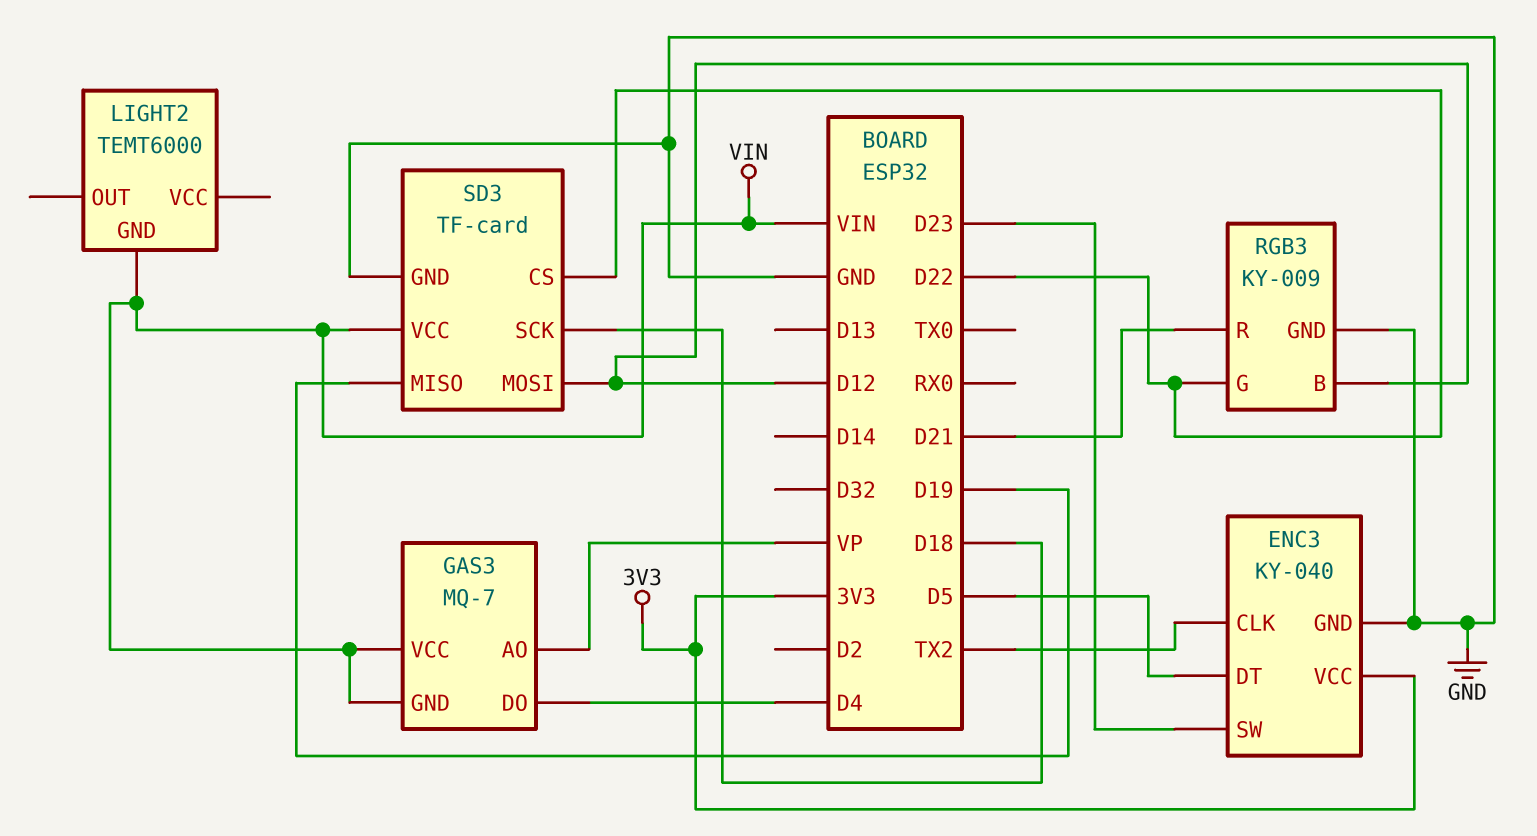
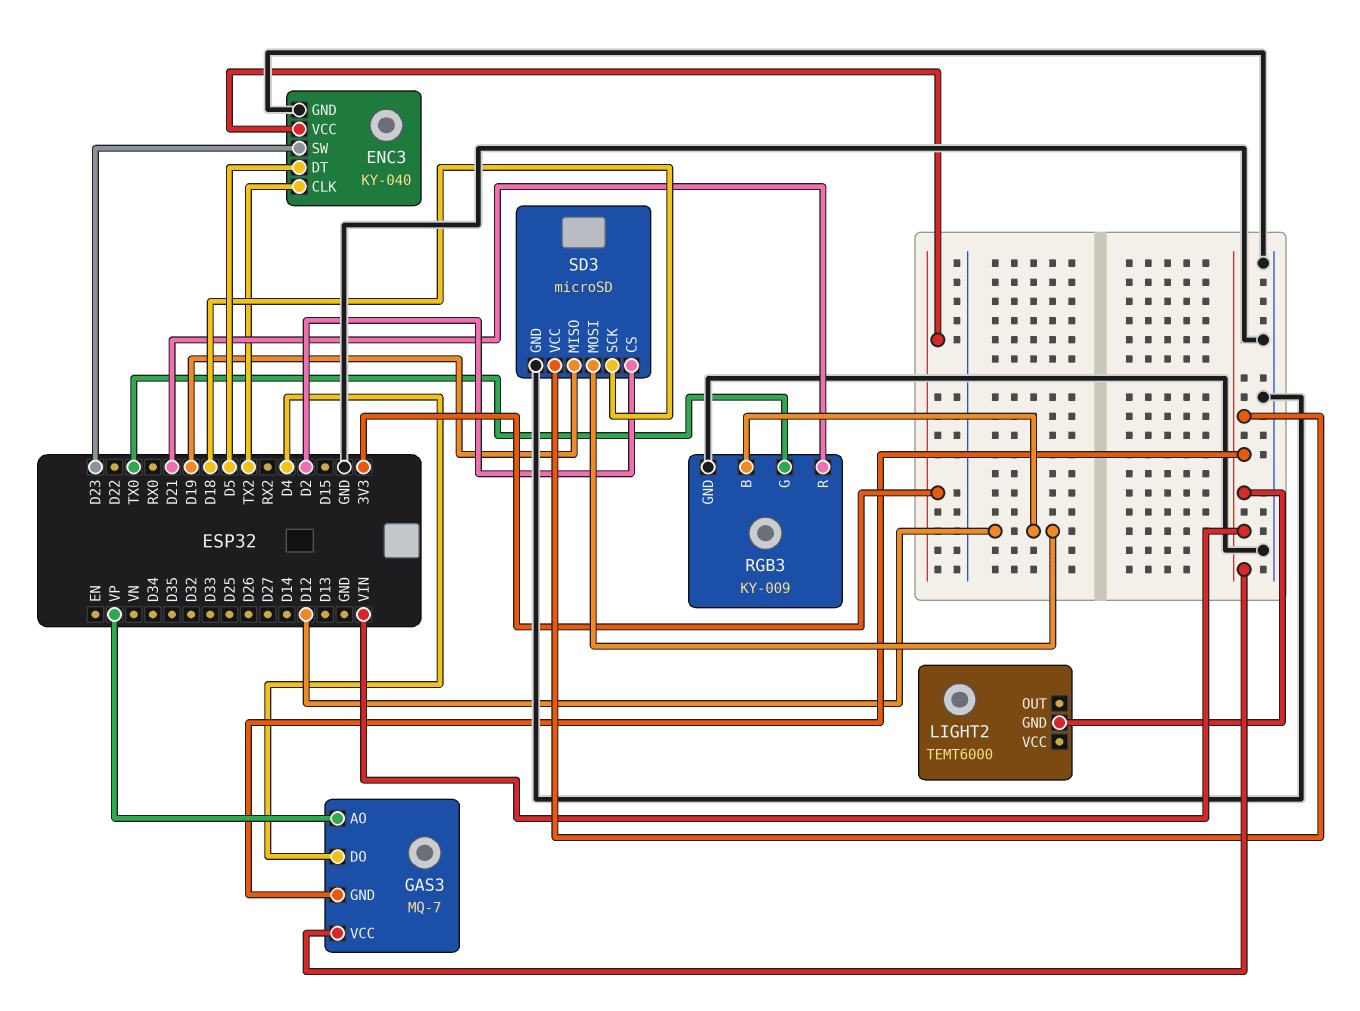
RGB3 pin G: D22 -> TX0
SD3: TF-card -> microSD
SD3 pin CS: D22 -> D2

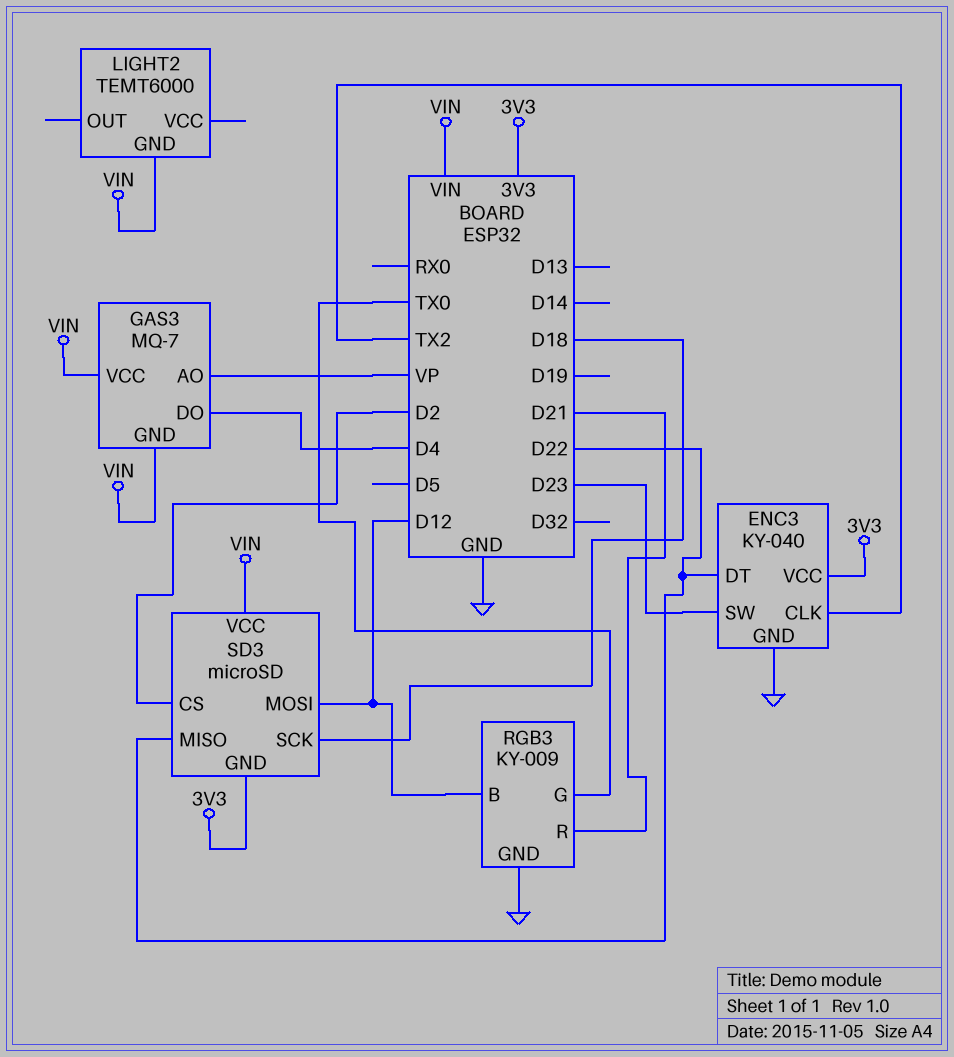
ENC3 pin DT: D5 -> D22
SD3 pin GND: GND -> 3V3
SD3 pin MISO: D19 -> D22

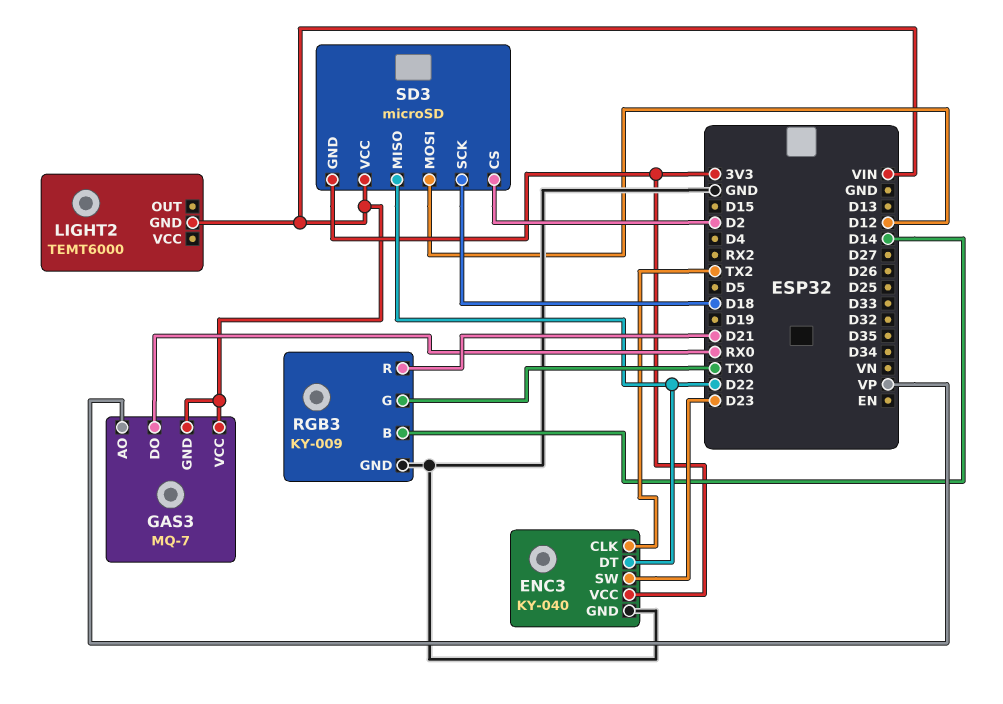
GAS3 pin DO: D4 -> RX0
RGB3 pin B: D12 -> D14

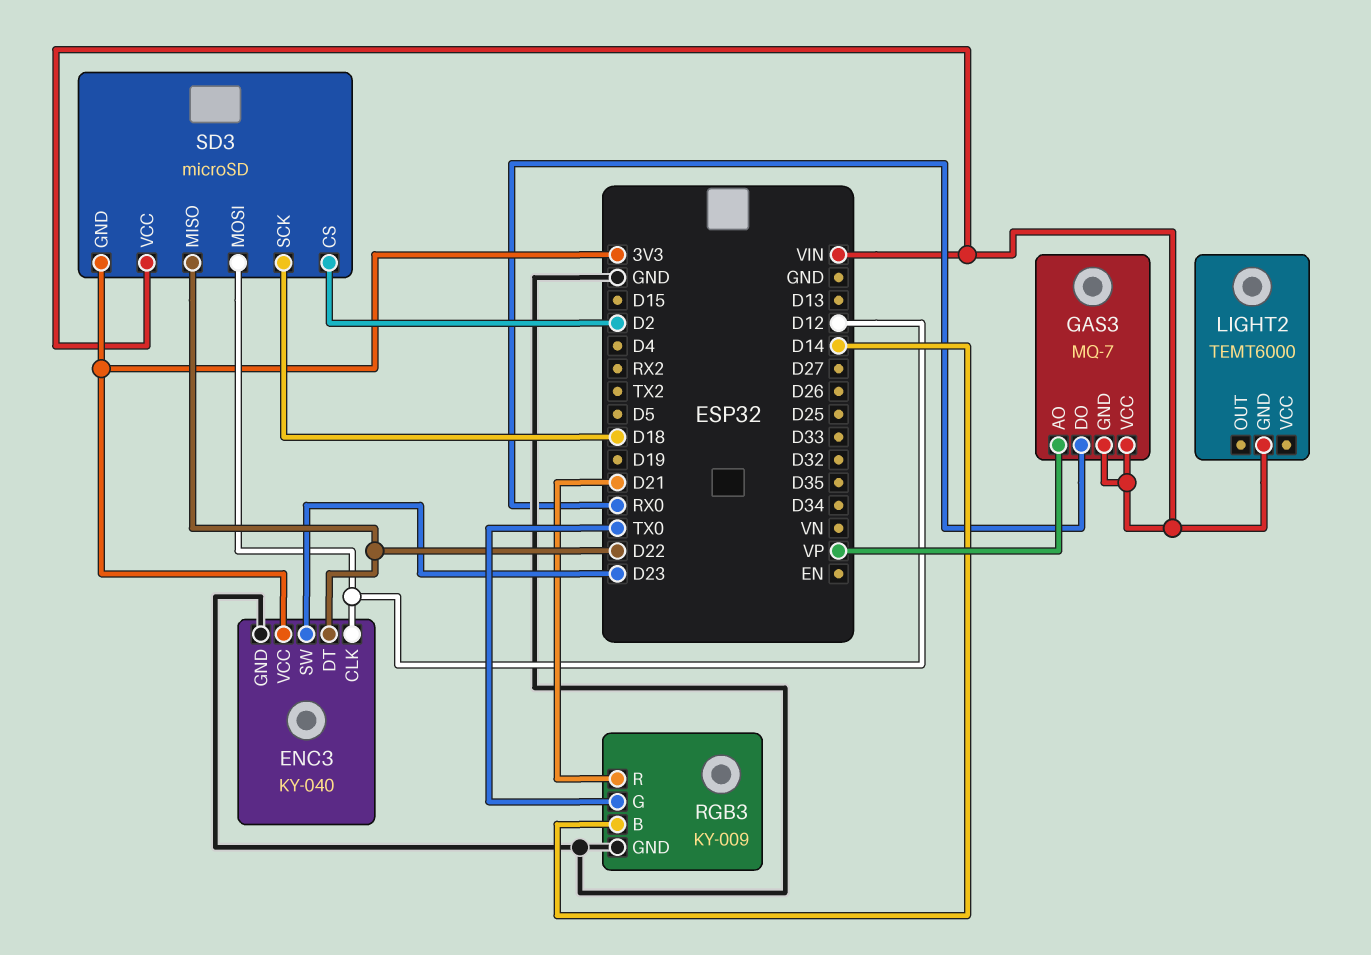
ENC3 pin CLK: TX2 -> D12

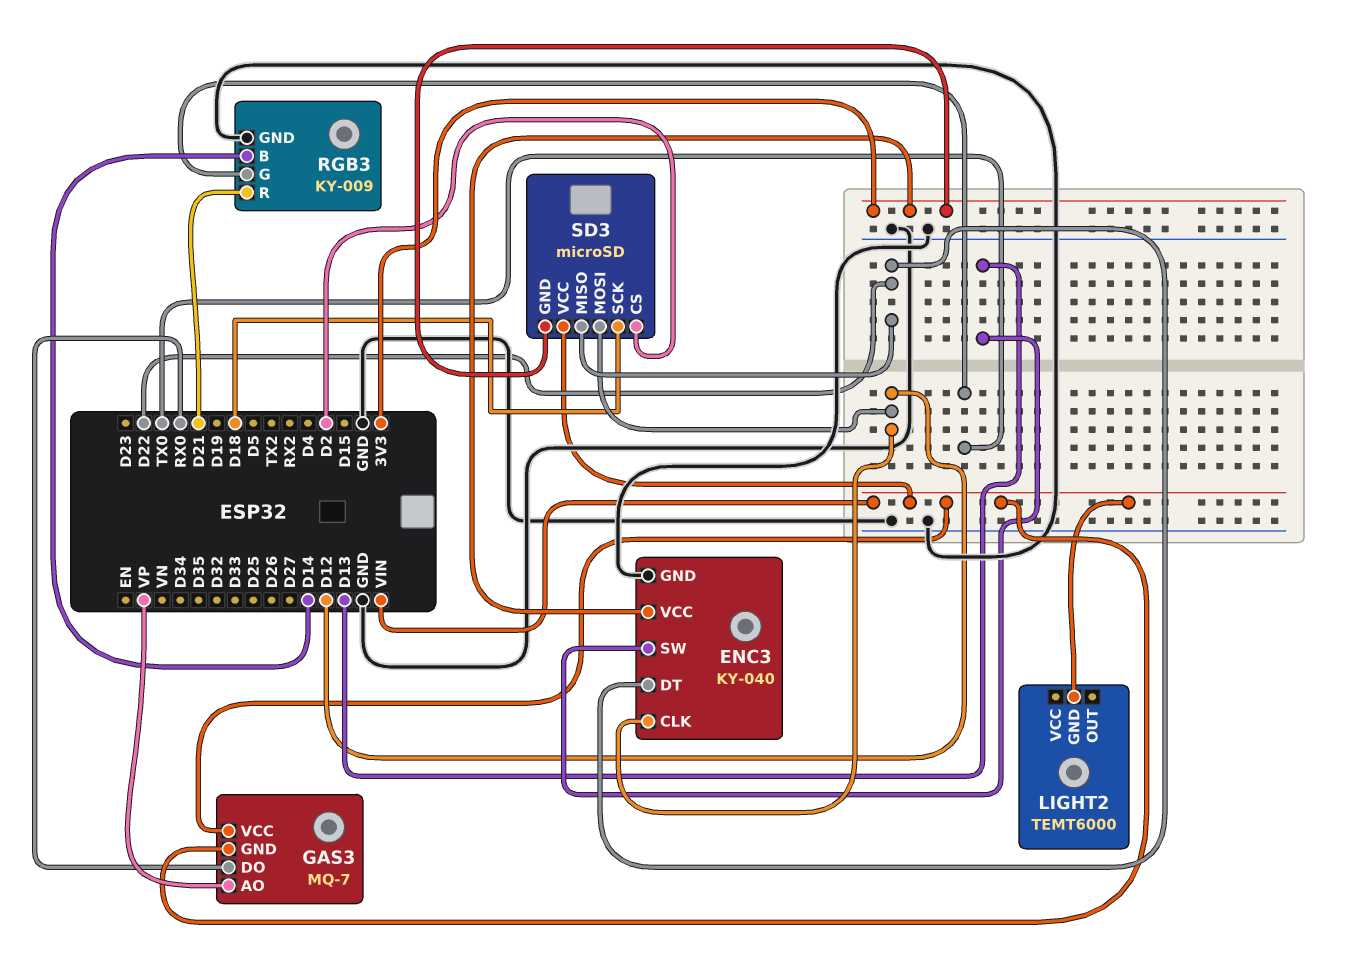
ENC3 pin SW: D23 -> D13

